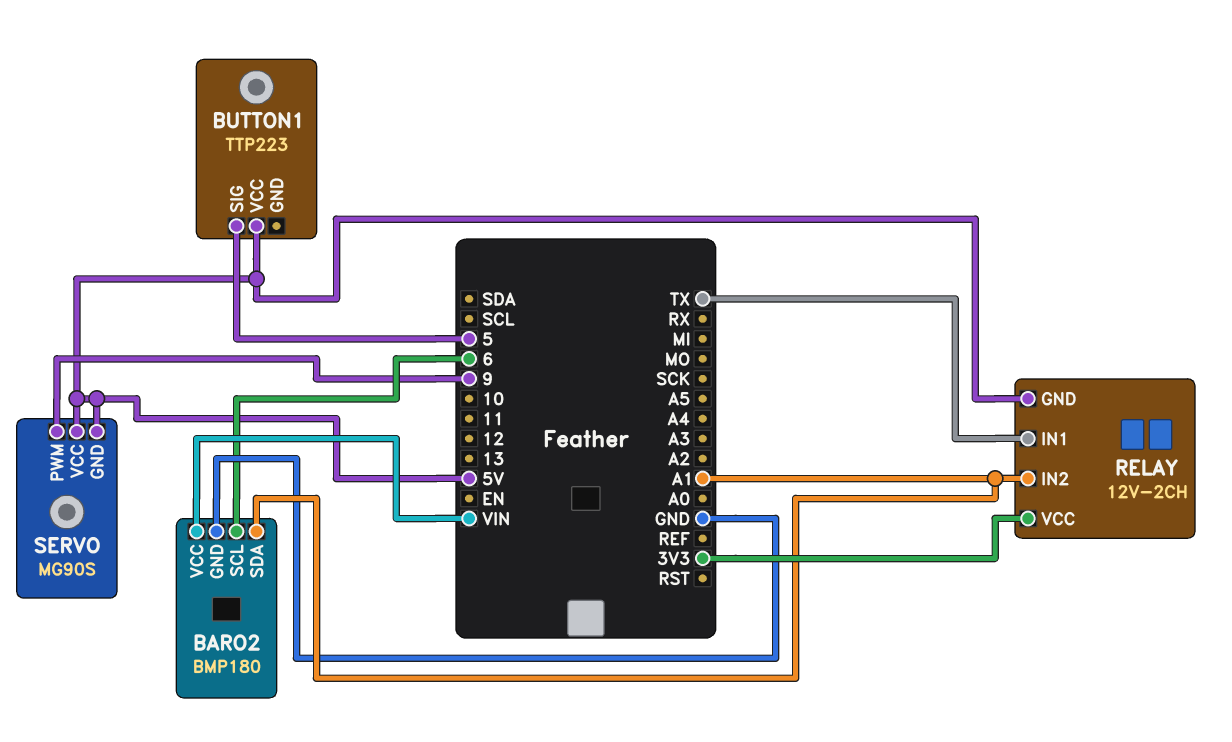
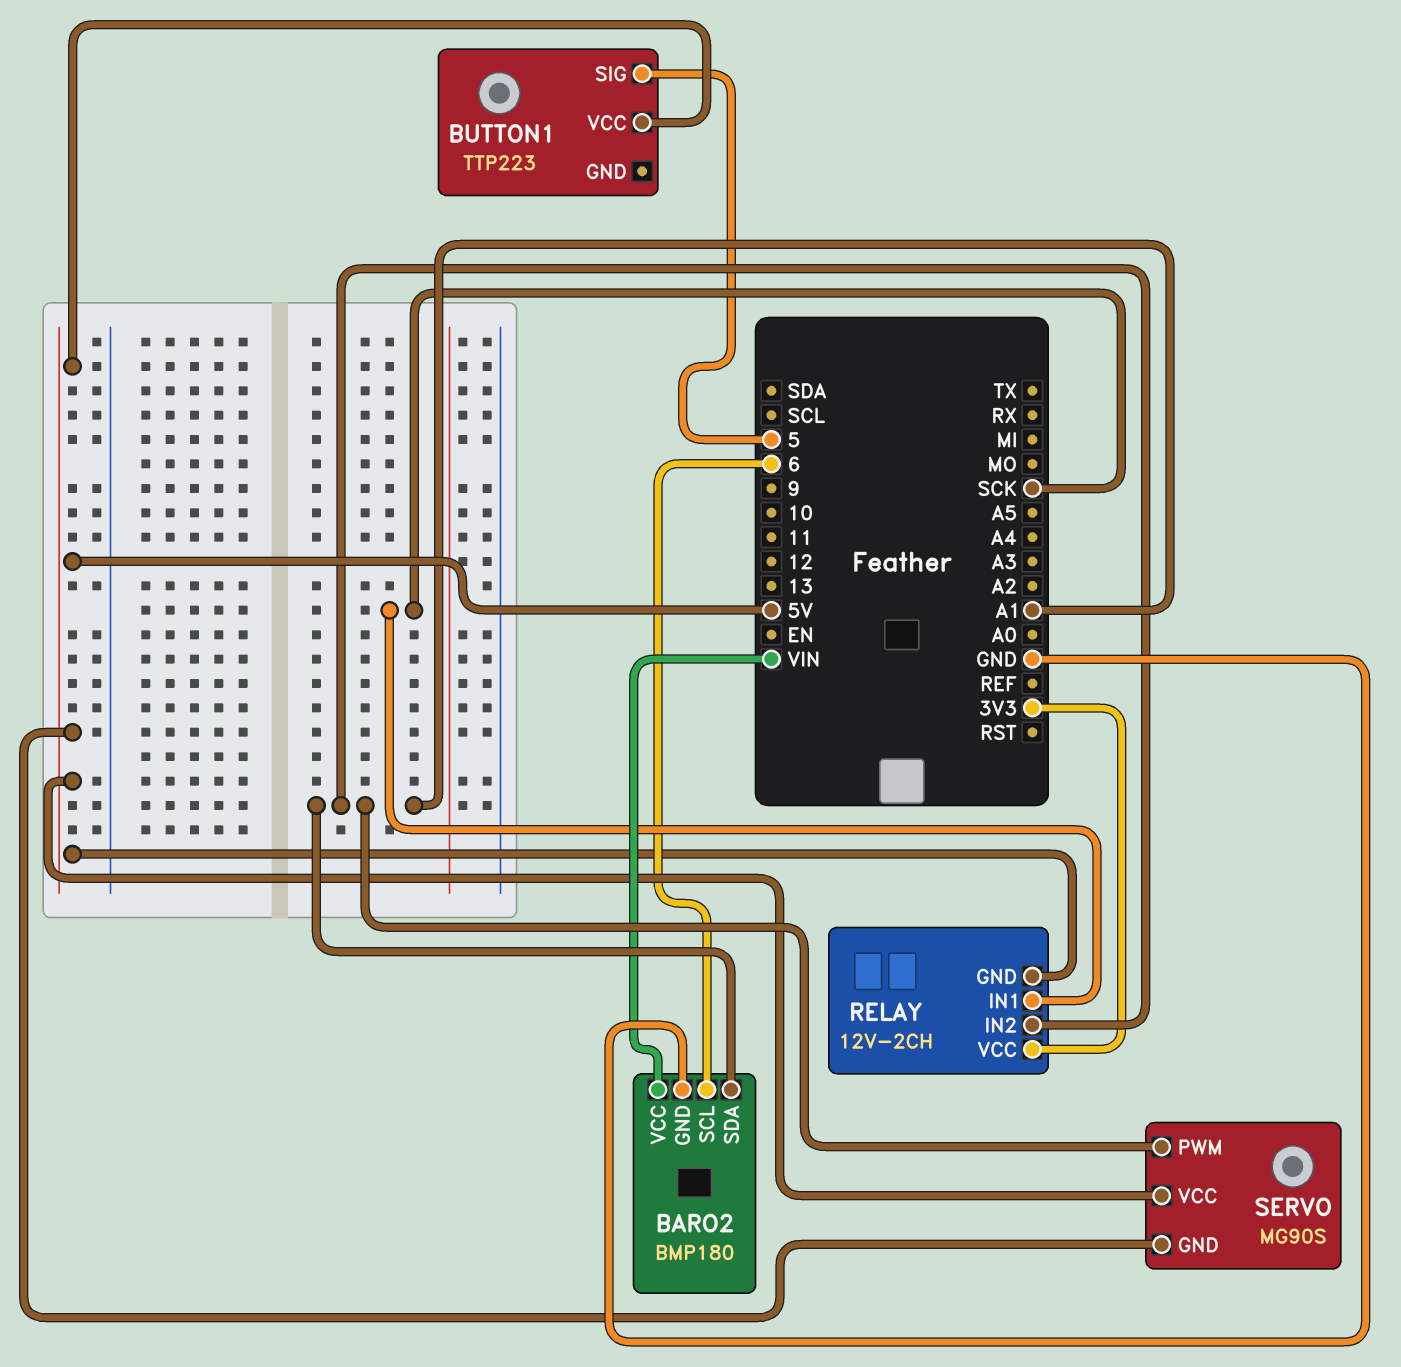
RELAY pin IN1: TX -> SCK
SERVO pin PWM: 9 -> A1

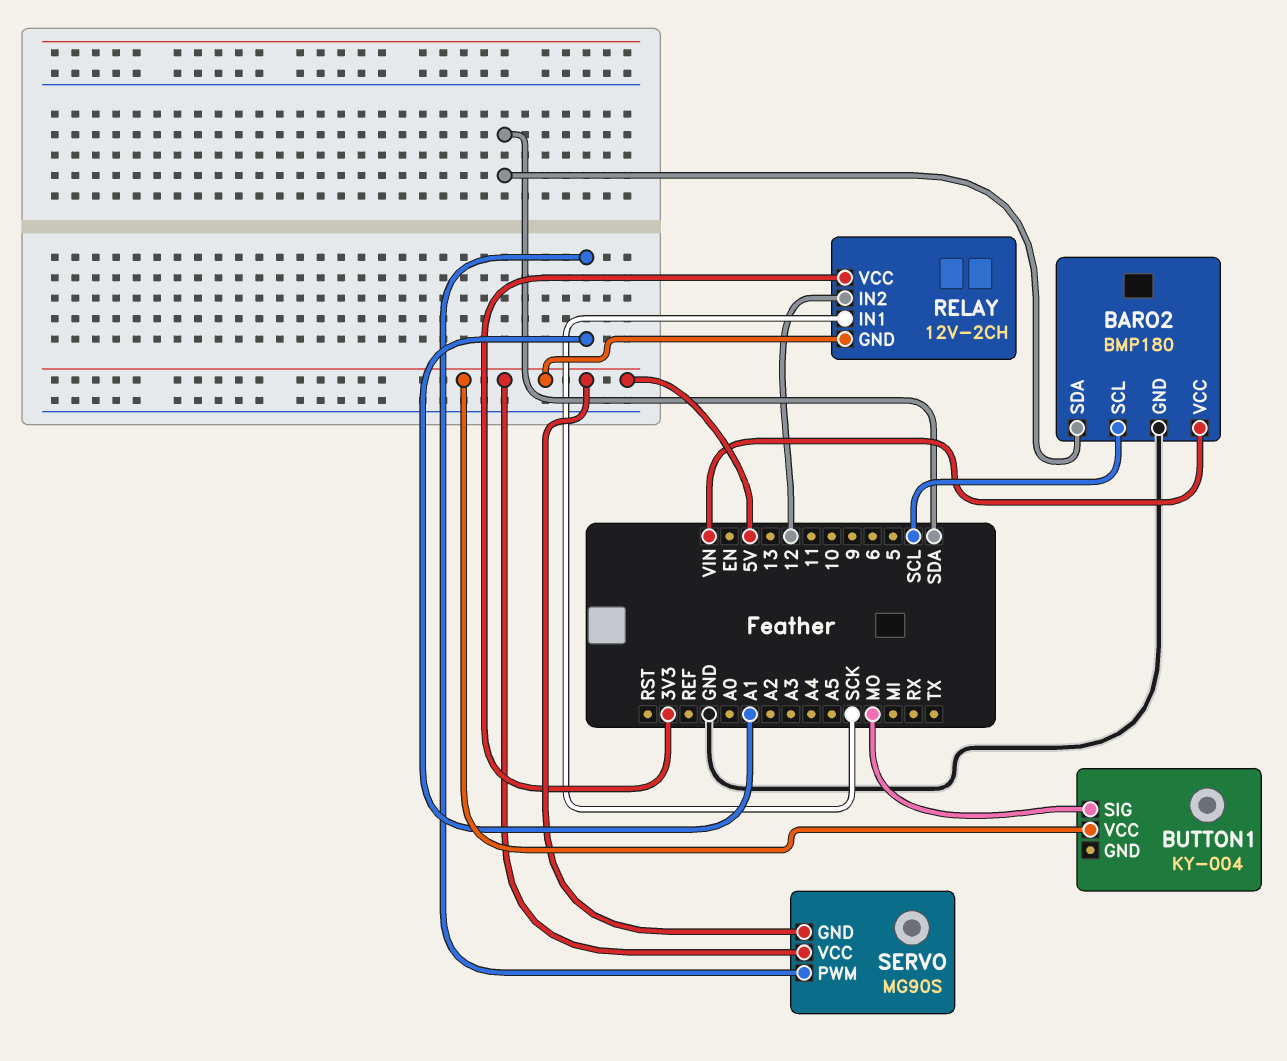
BARO2 pin SCL: 6 -> SCL
BARO2 pin SDA: A1 -> SDA
BUTTON1: TTP223 -> KY-004
BUTTON1 pin SIG: 5 -> MO
RELAY pin IN2: A1 -> 12

